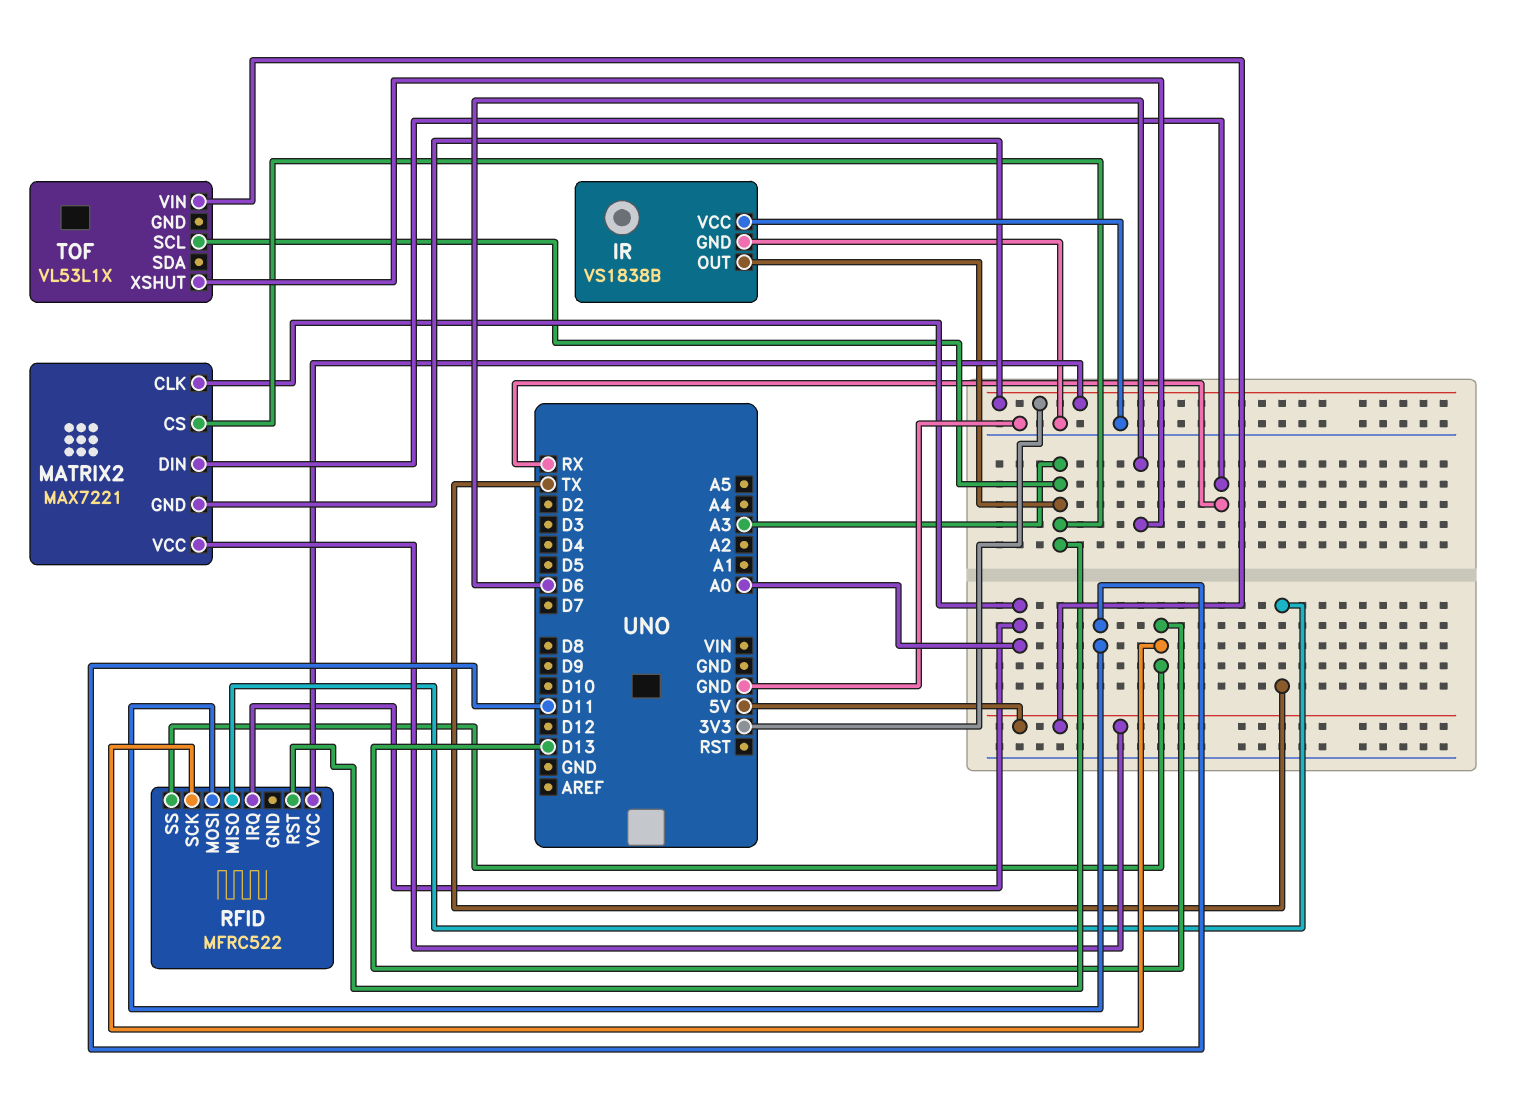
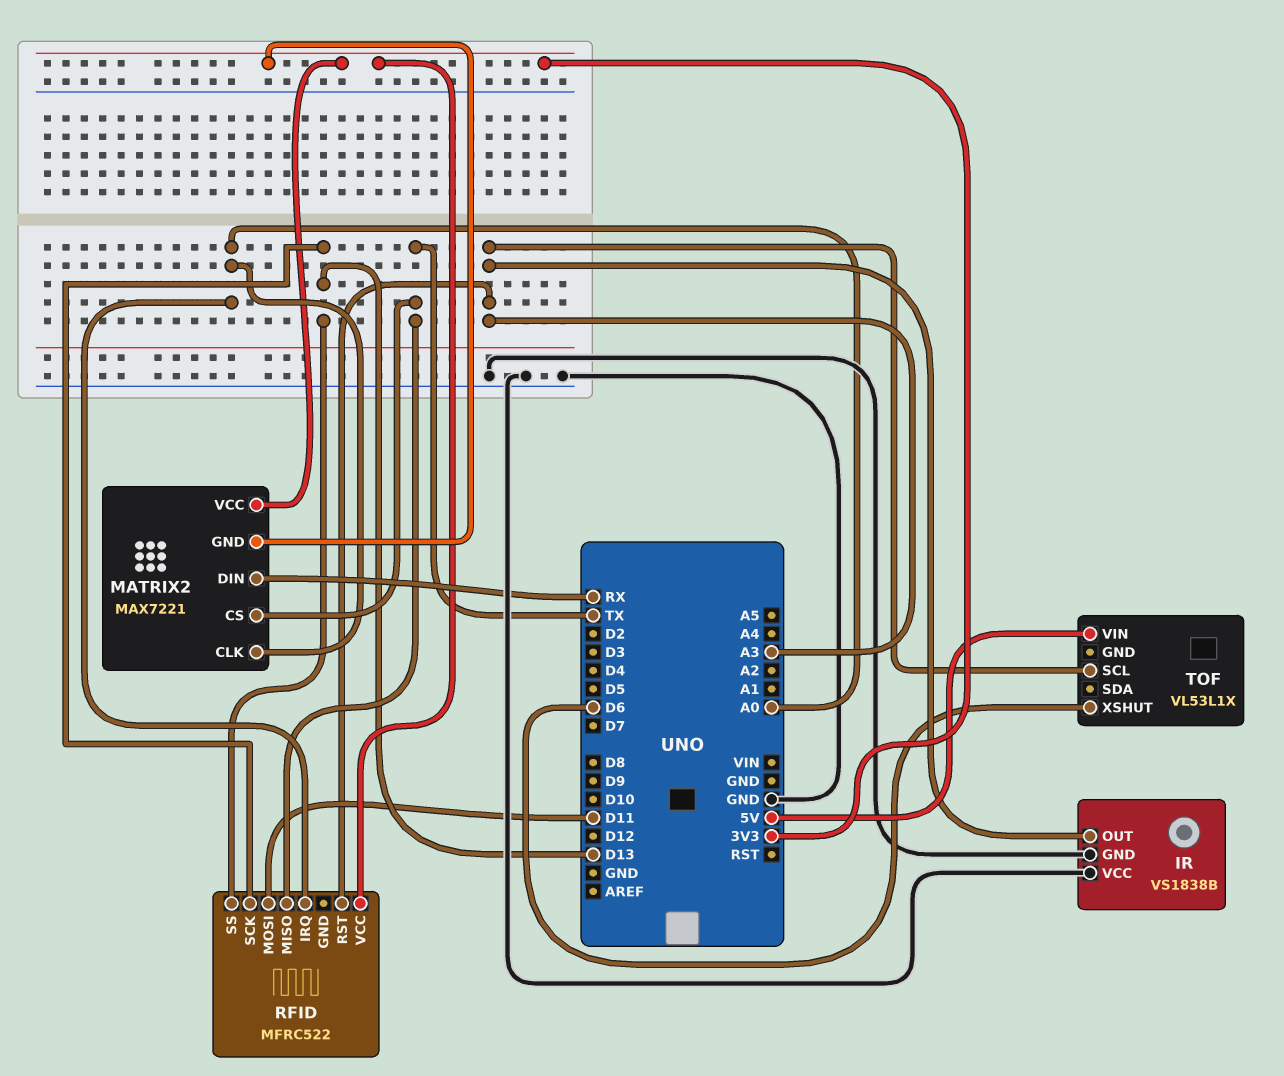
MATRIX2 pin CS: A3 -> TX
MATRIX2 pin VCC: 5V -> 3V3

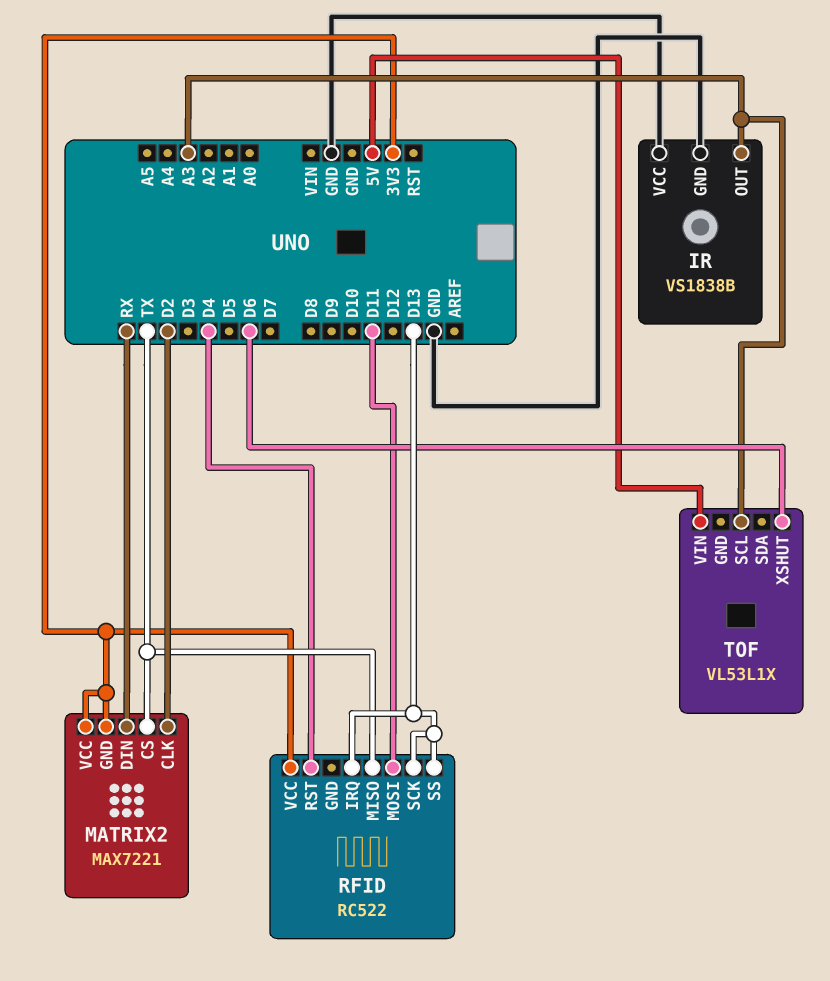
MATRIX2 pin CLK: A0 -> D2
RFID: MFRC522 -> RC522
RFID pin IRQ: A0 -> D13
RFID pin RST: A3 -> D4

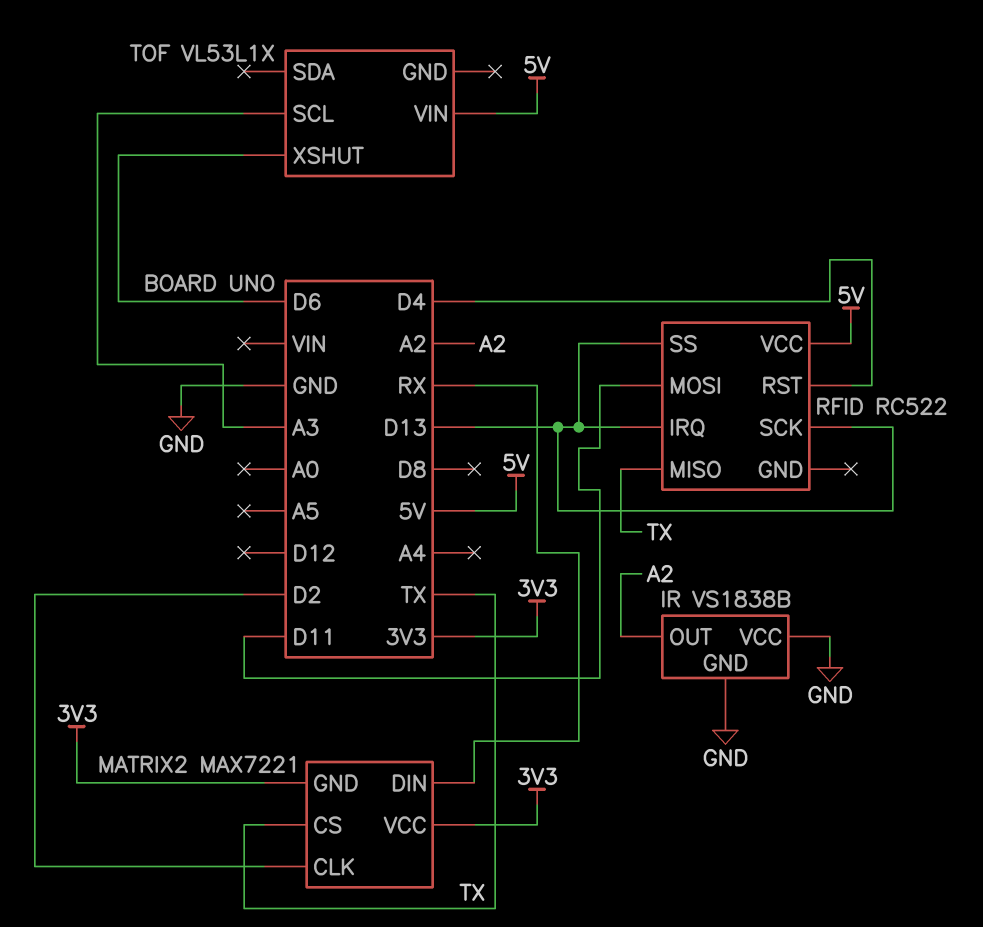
IR pin OUT: A3 -> A2
RFID pin VCC: 3V3 -> 5V

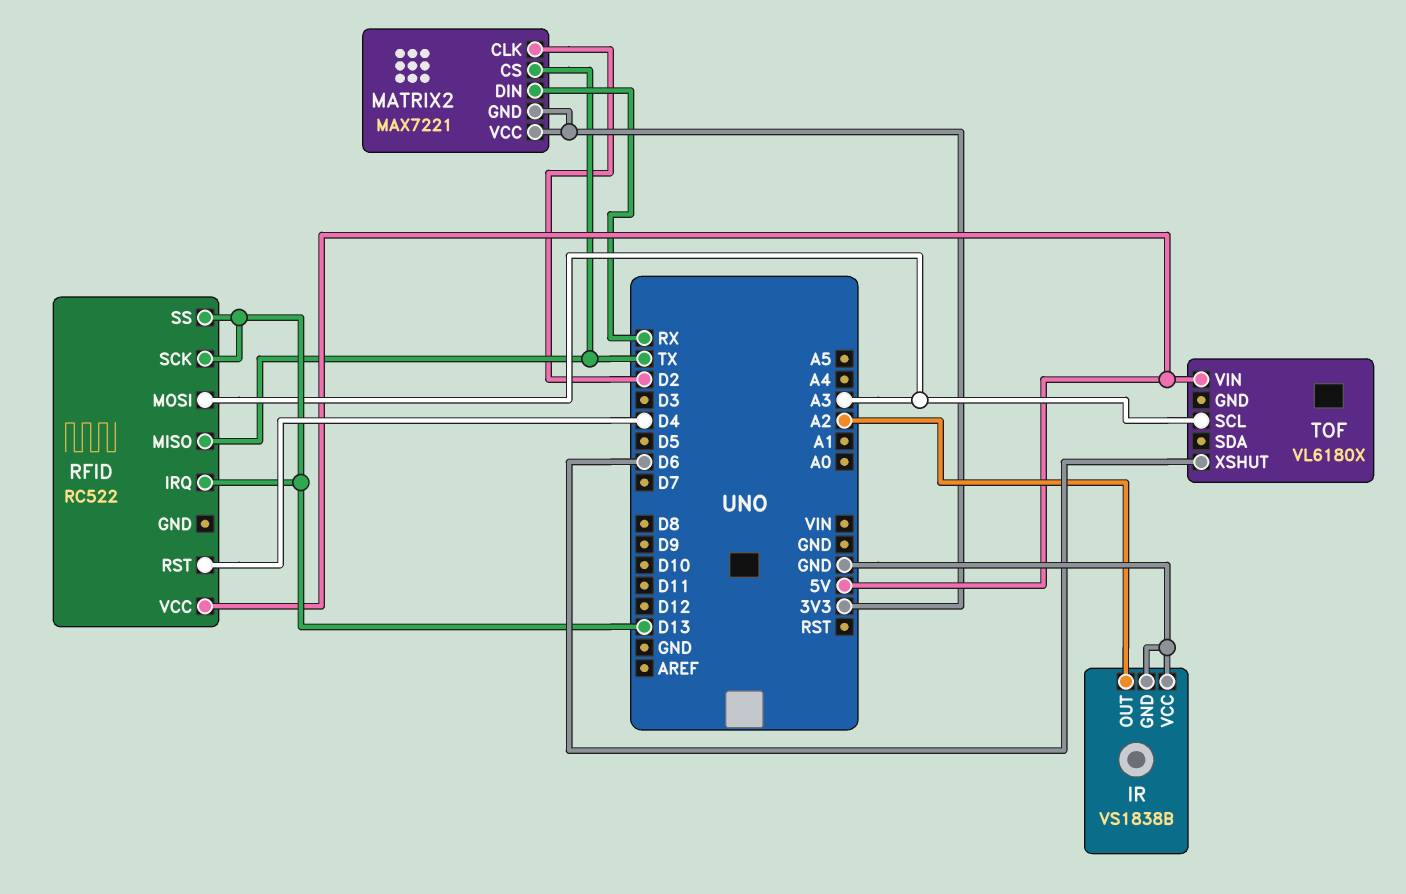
RFID pin MOSI: D11 -> A3
TOF: VL53L1X -> VL6180X

